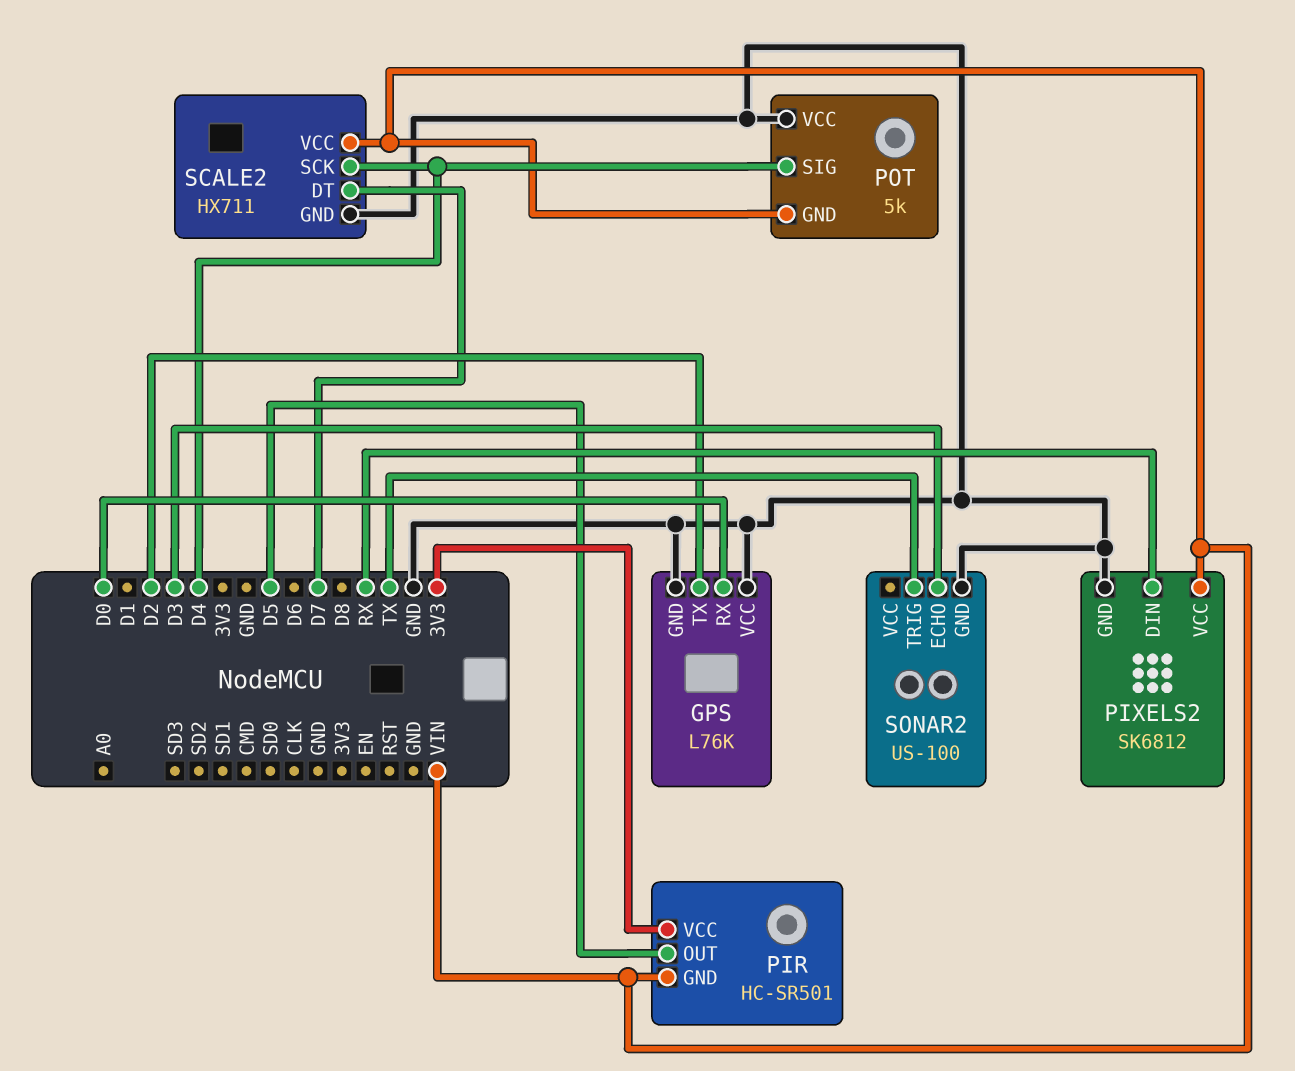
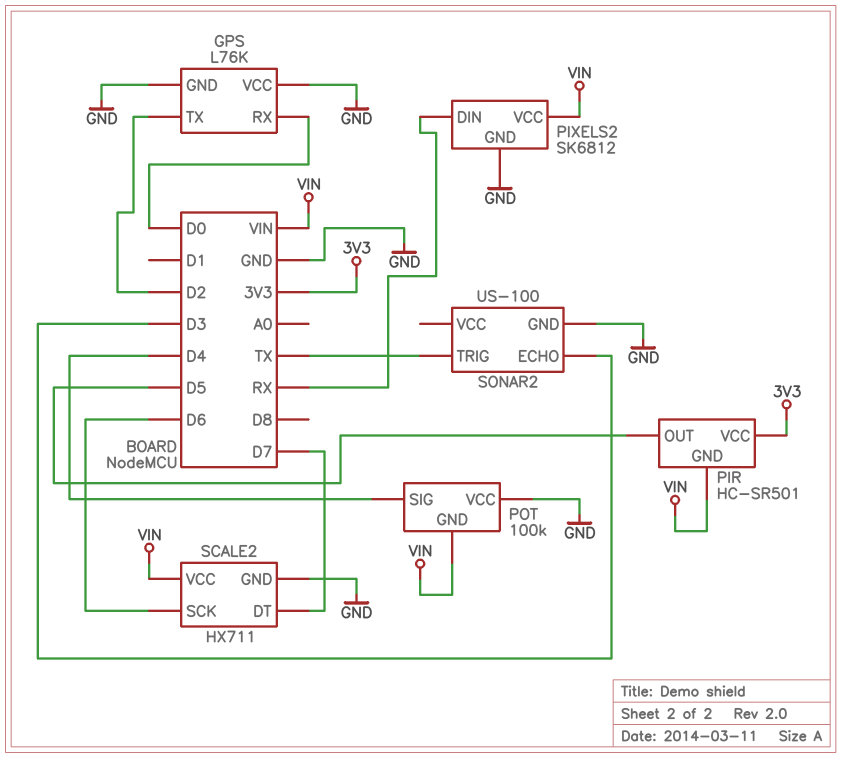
POT: 5k -> 100k
SCALE2 pin SCK: D4 -> D6

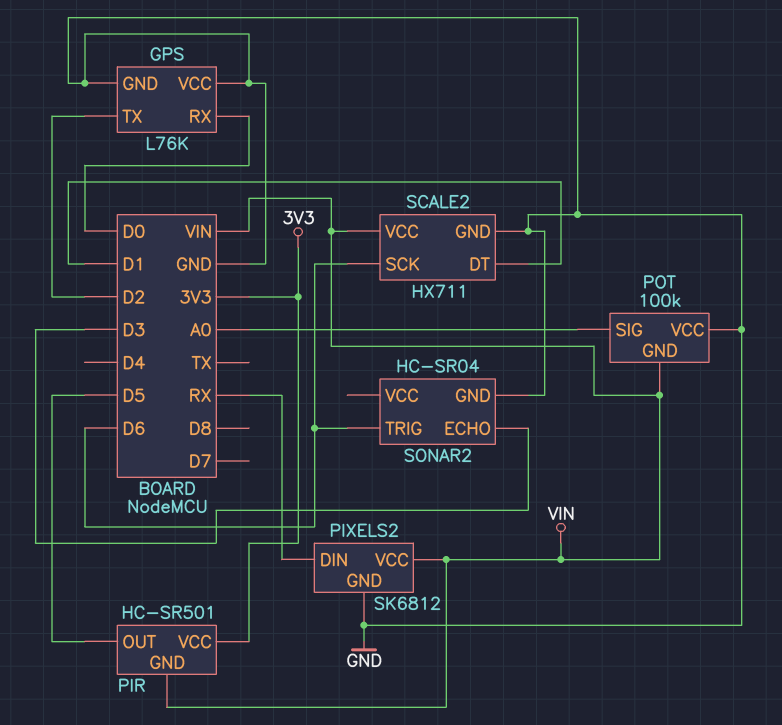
POT pin SIG: D4 -> A0
SCALE2 pin DT: D7 -> D1
SONAR2: US-100 -> HC-SR04
SONAR2 pin TRIG: TX -> D6

